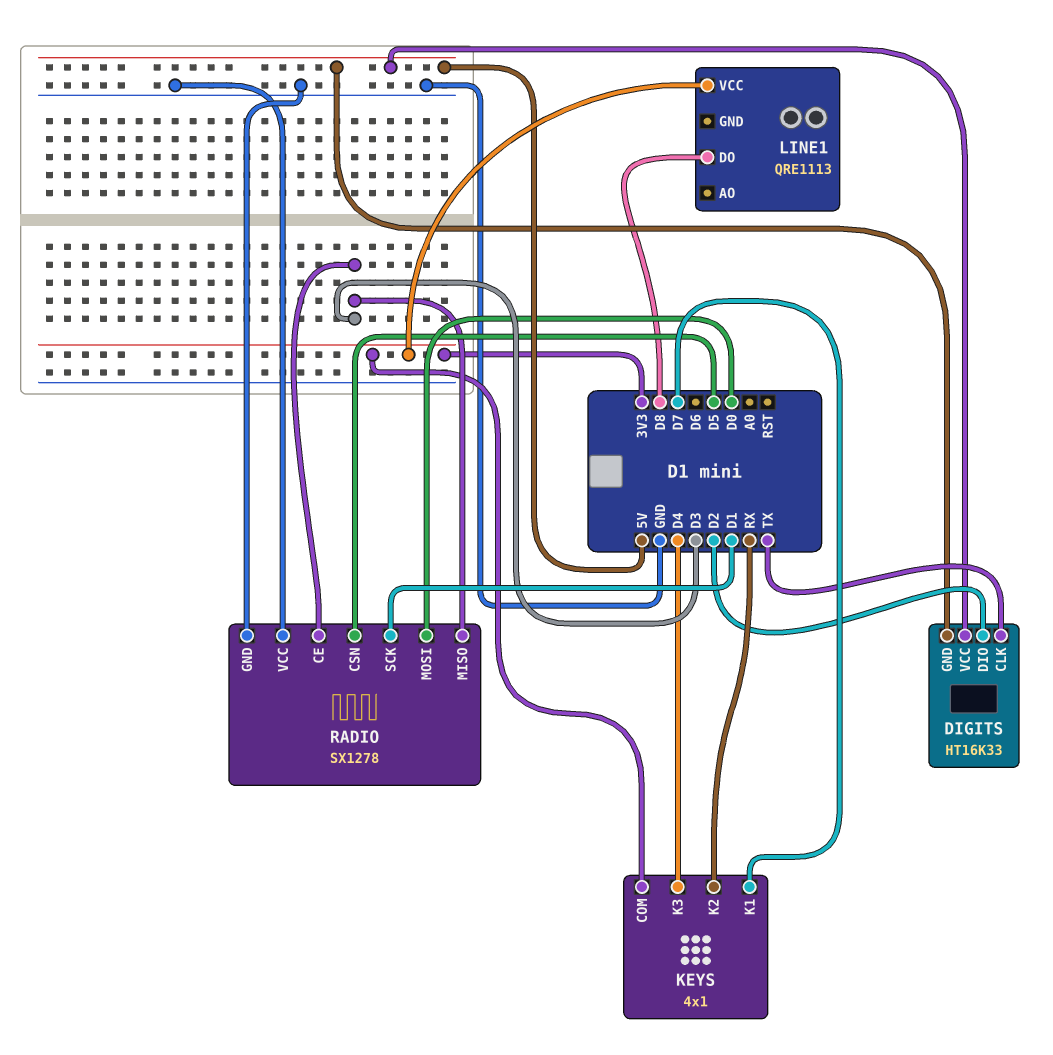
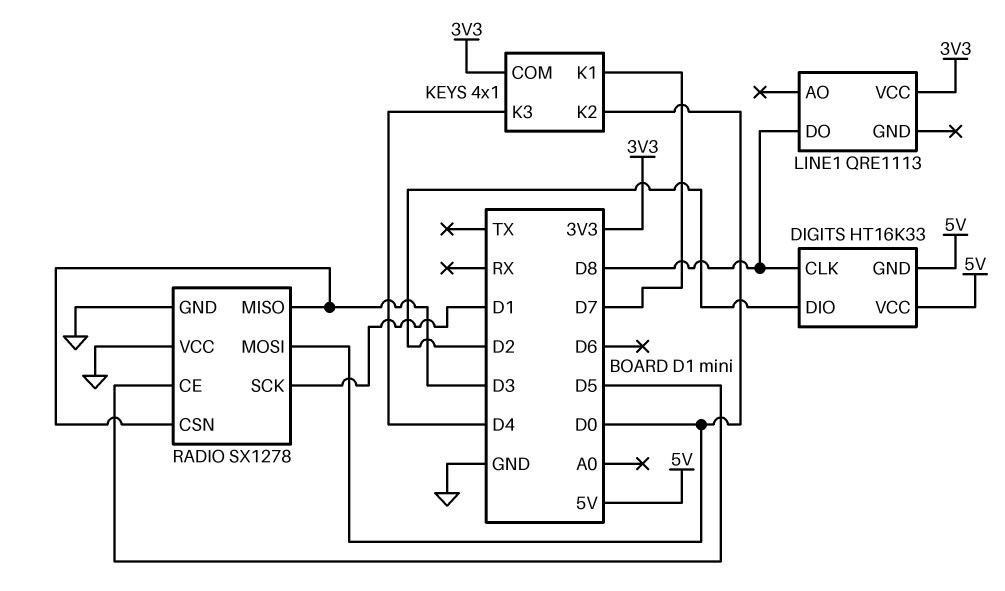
DIGITS pin CLK: TX -> D8
KEYS pin K2: RX -> D0
RADIO pin CE: D3 -> D5
RADIO pin CSN: D5 -> D3

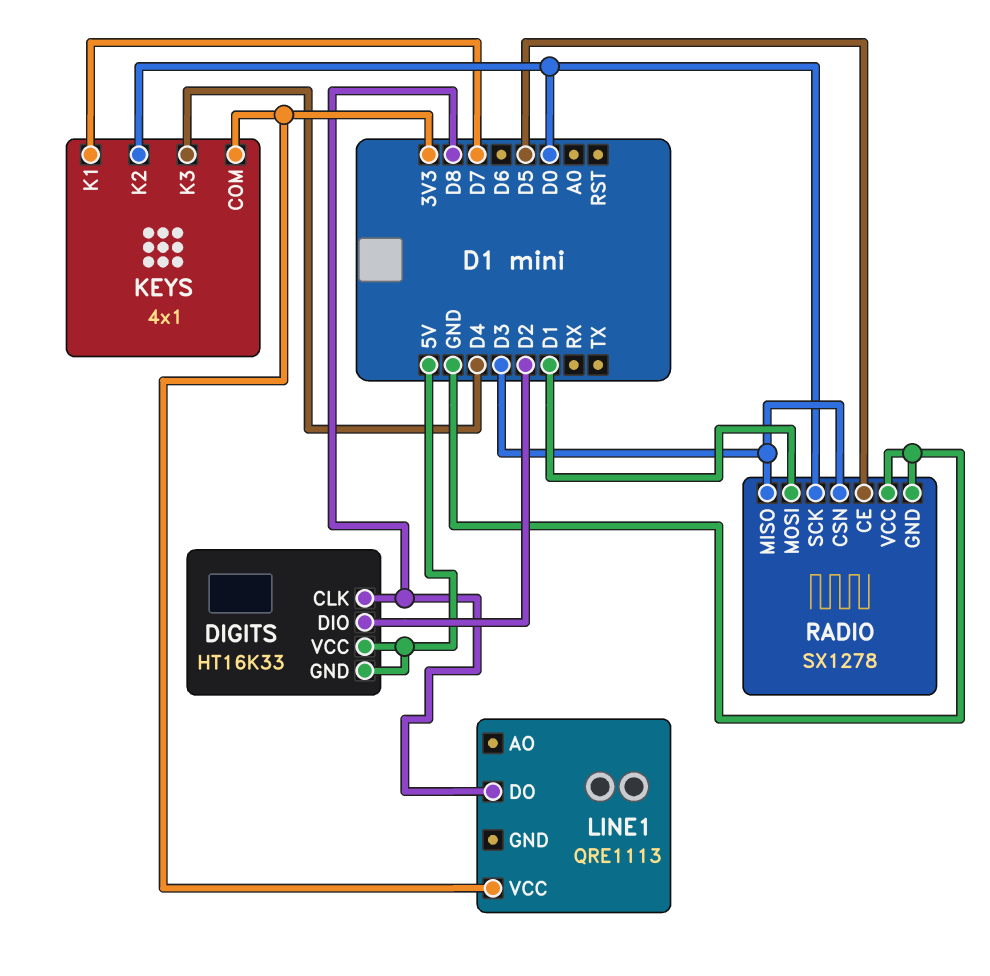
RADIO pin MOSI: D0 -> D1
RADIO pin SCK: D1 -> D0

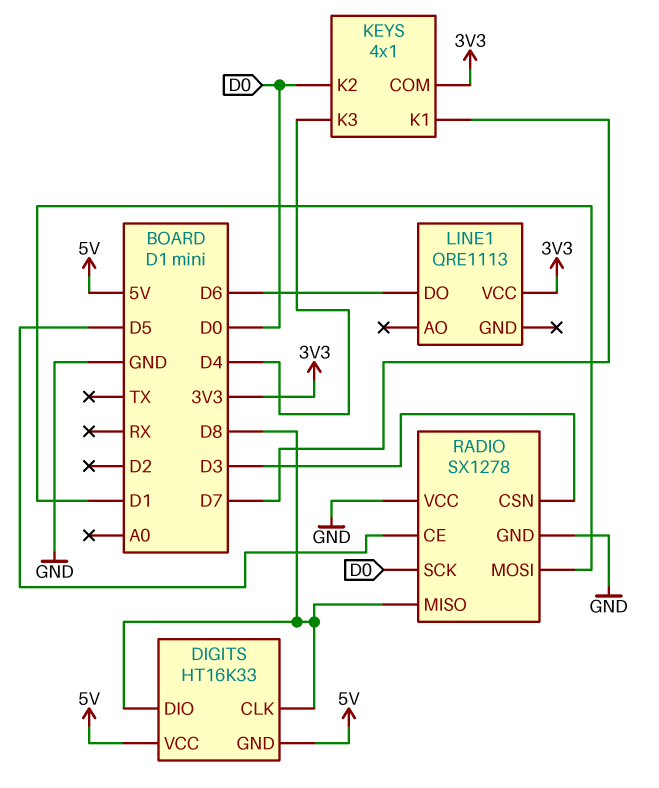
DIGITS pin DIO: D2 -> D8
LINE1 pin DO: D8 -> D6
RADIO pin MISO: D3 -> D8

